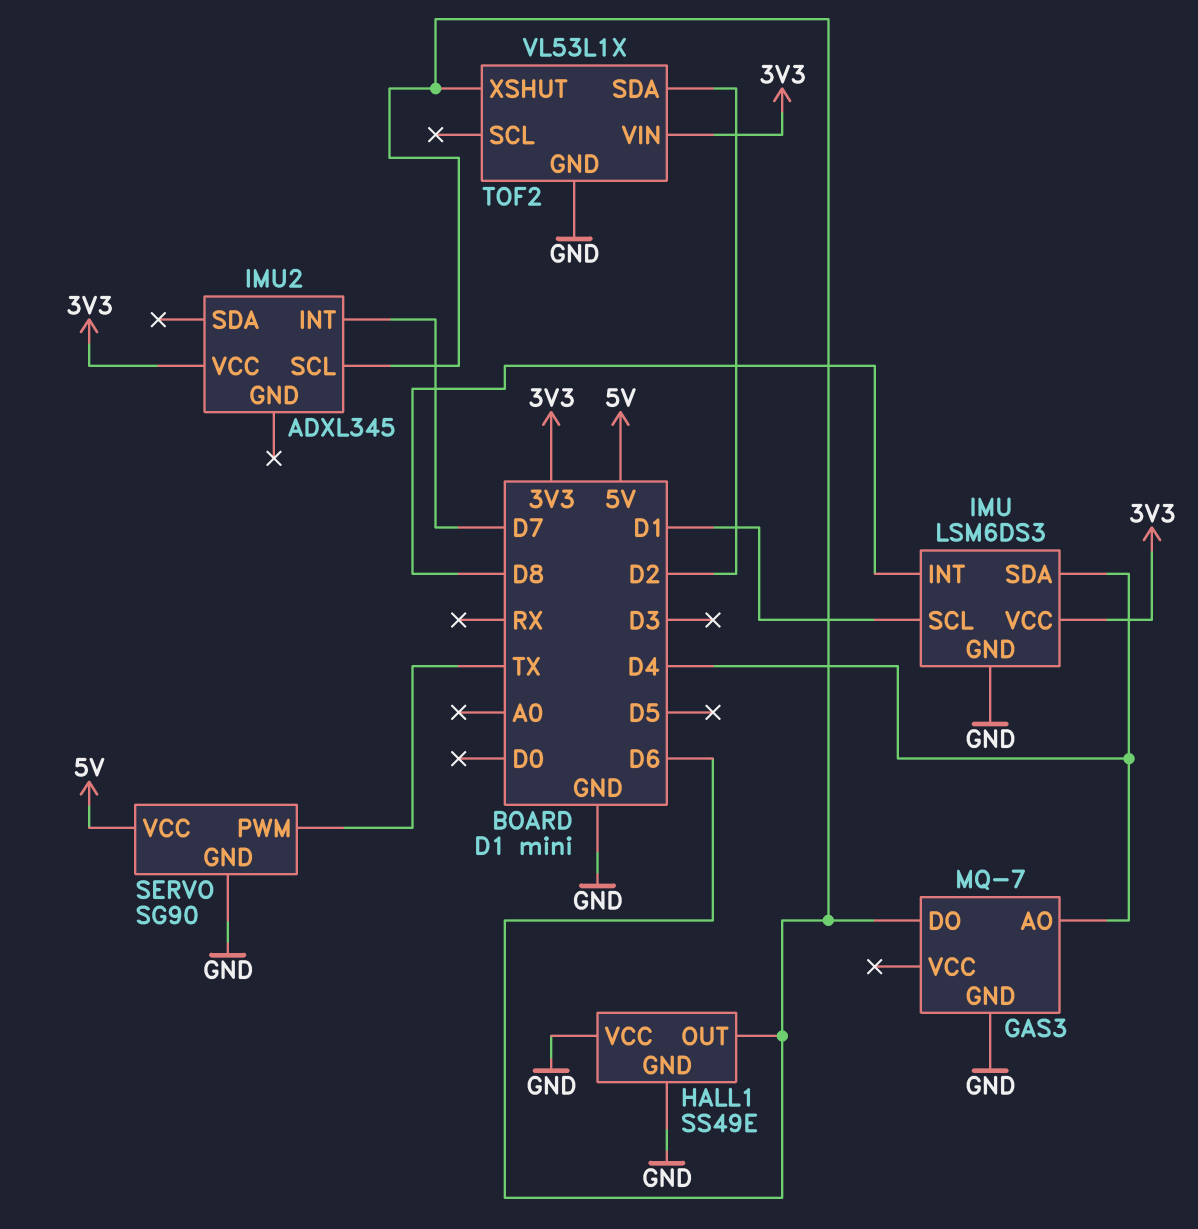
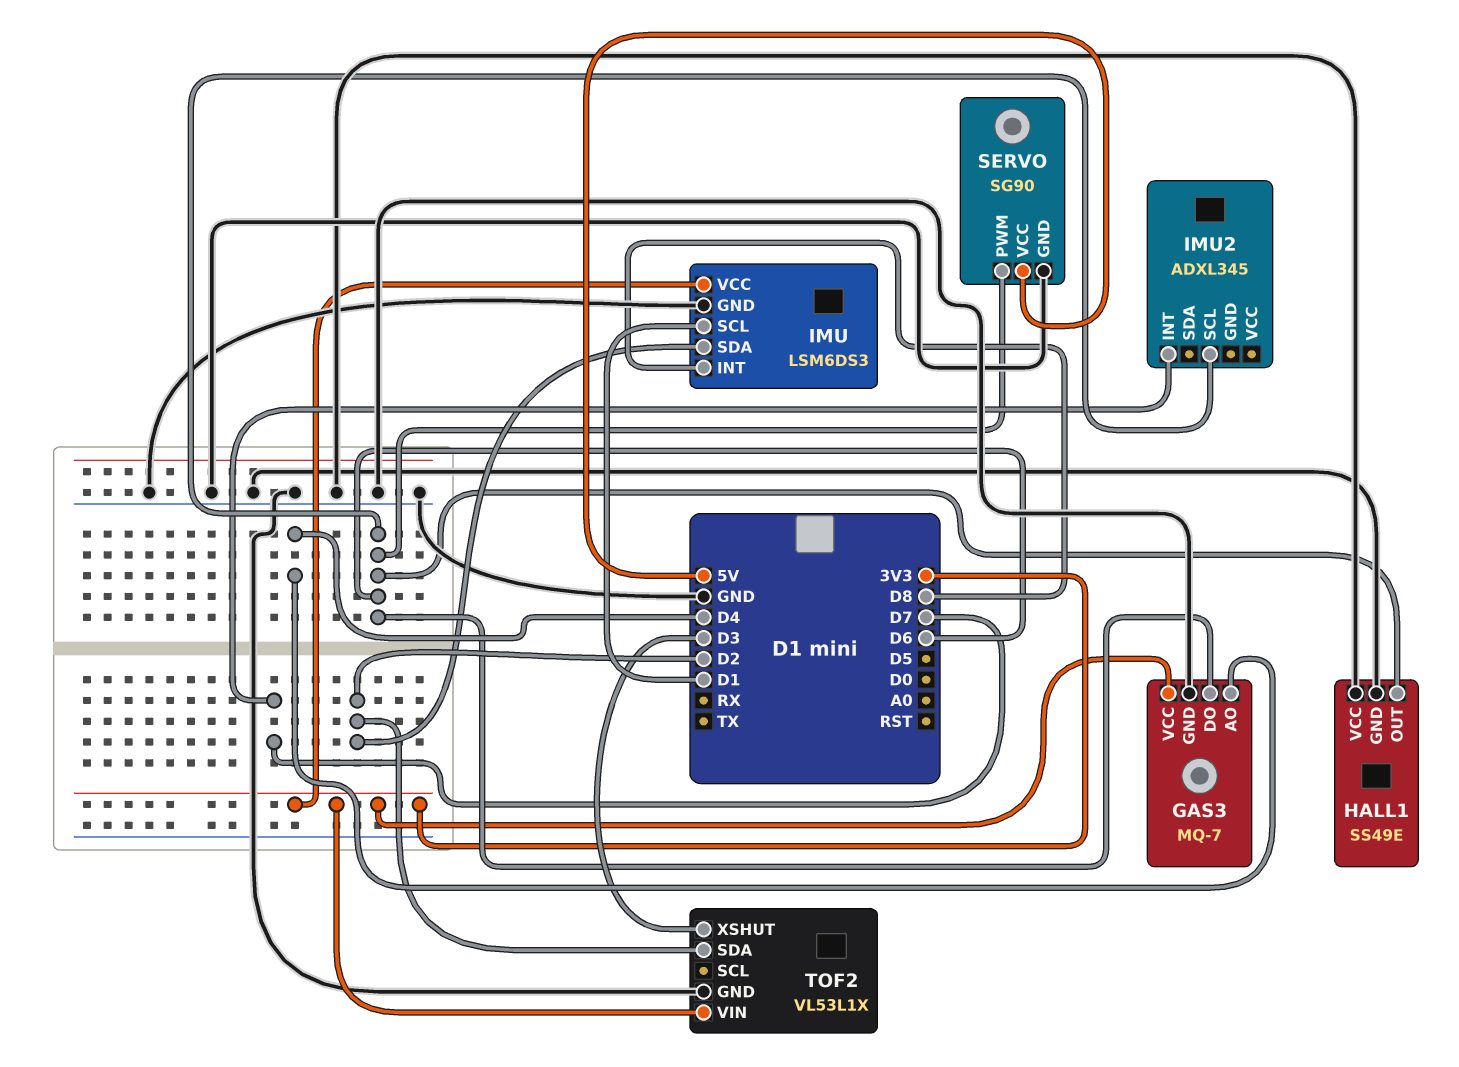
GAS3 pin VCC: none -> 3V3
IMU pin SDA: D4 -> D2
IMU2 pin VCC: 3V3 -> none
SERVO pin PWM: TX -> D6
TOF2 pin XSHUT: D6 -> D3

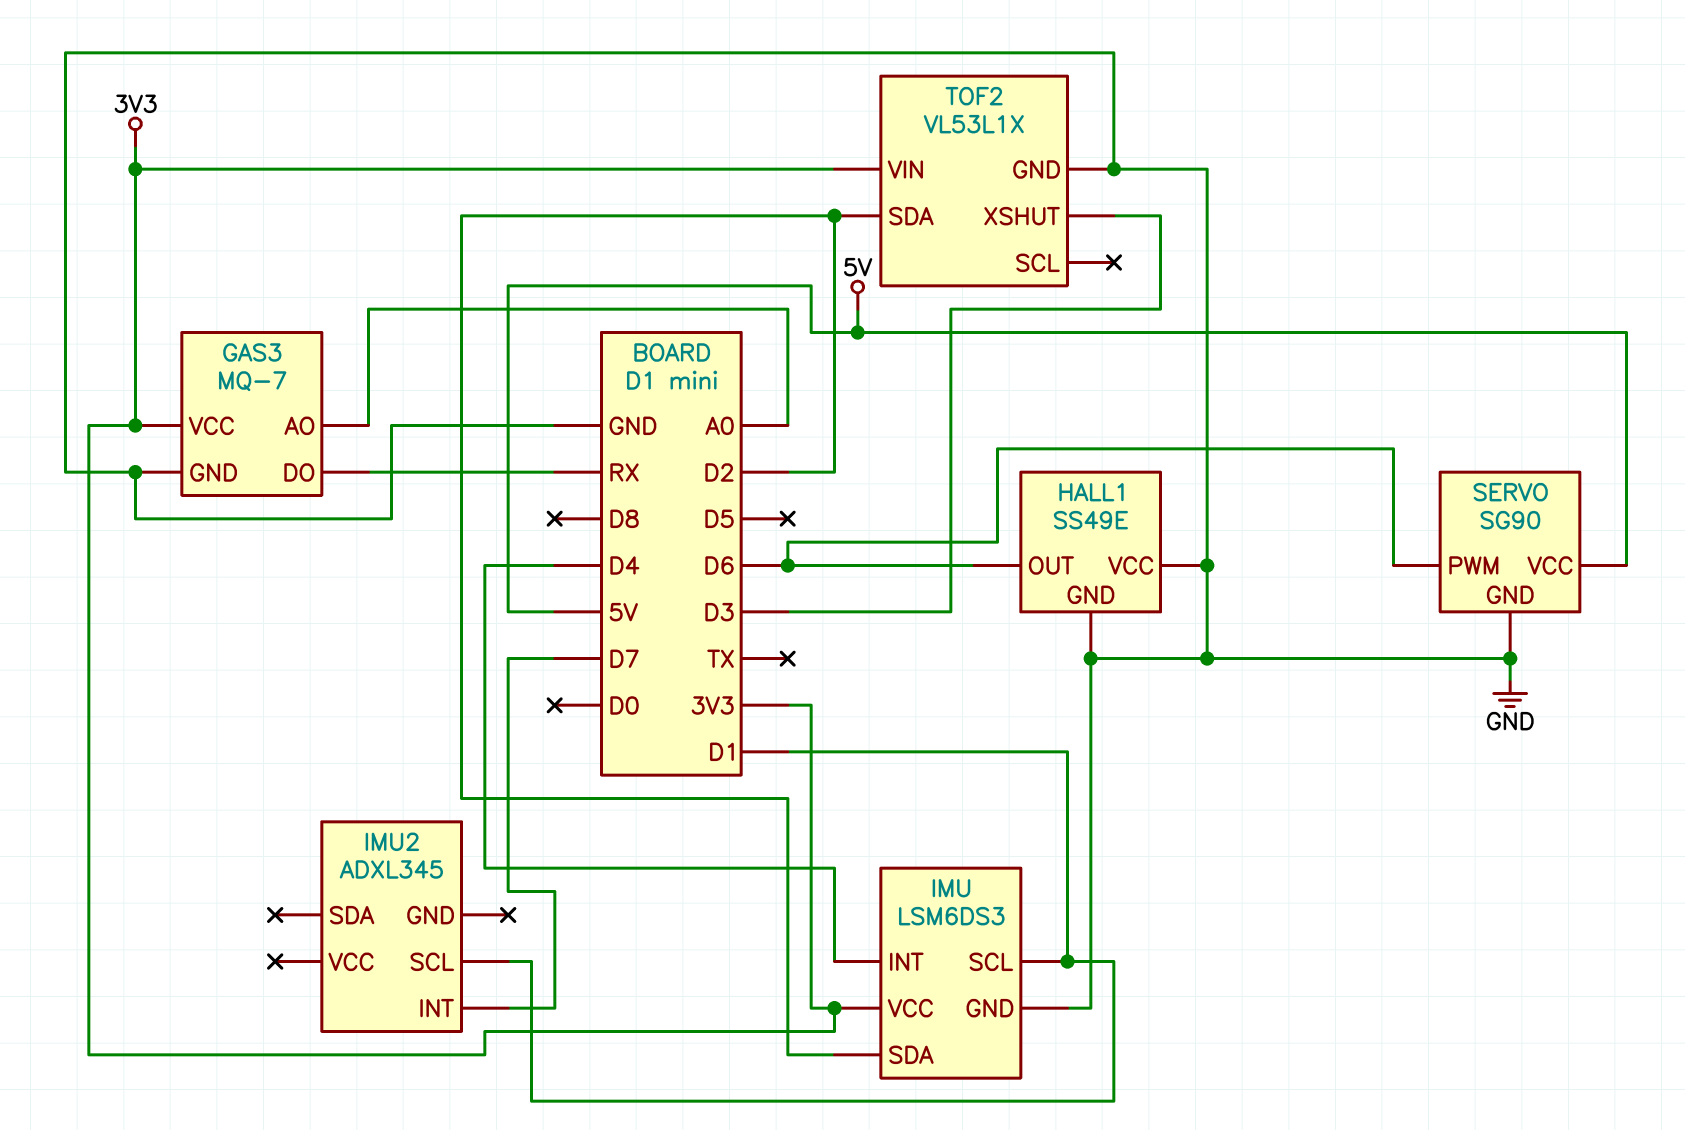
GAS3 pin AO: D4 -> A0
GAS3 pin DO: D6 -> RX
IMU pin INT: D8 -> D4
IMU2 pin SCL: D6 -> D1

